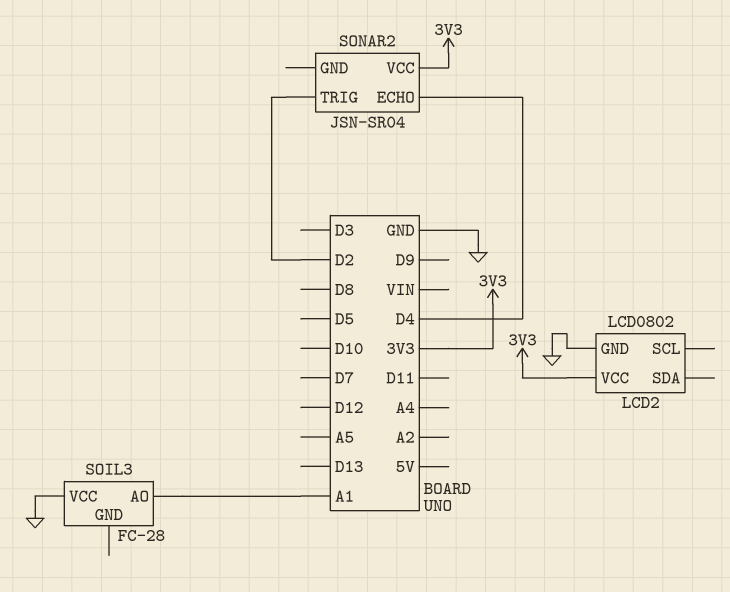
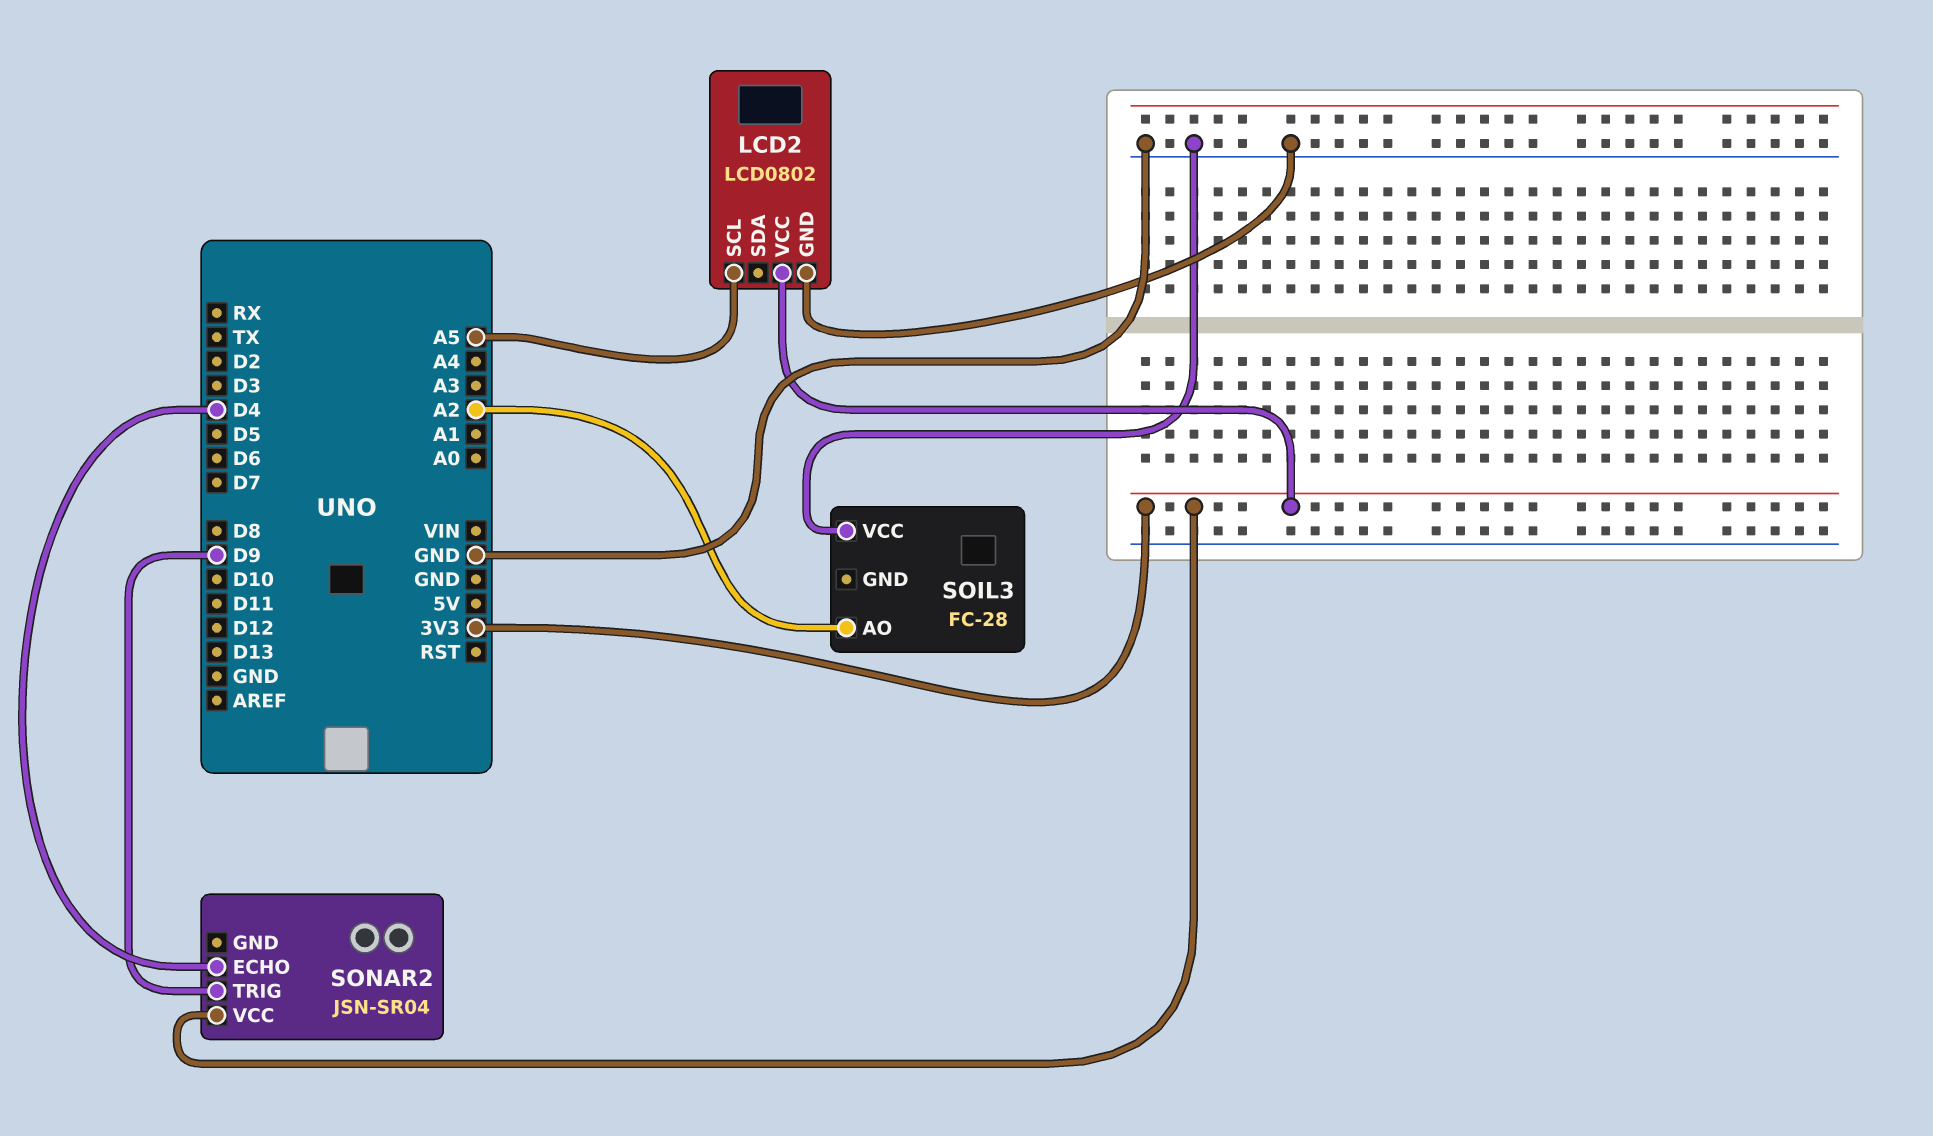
LCD2 pin SCL: none -> A5
SOIL3 pin AO: A1 -> A2
SONAR2 pin TRIG: D2 -> D9

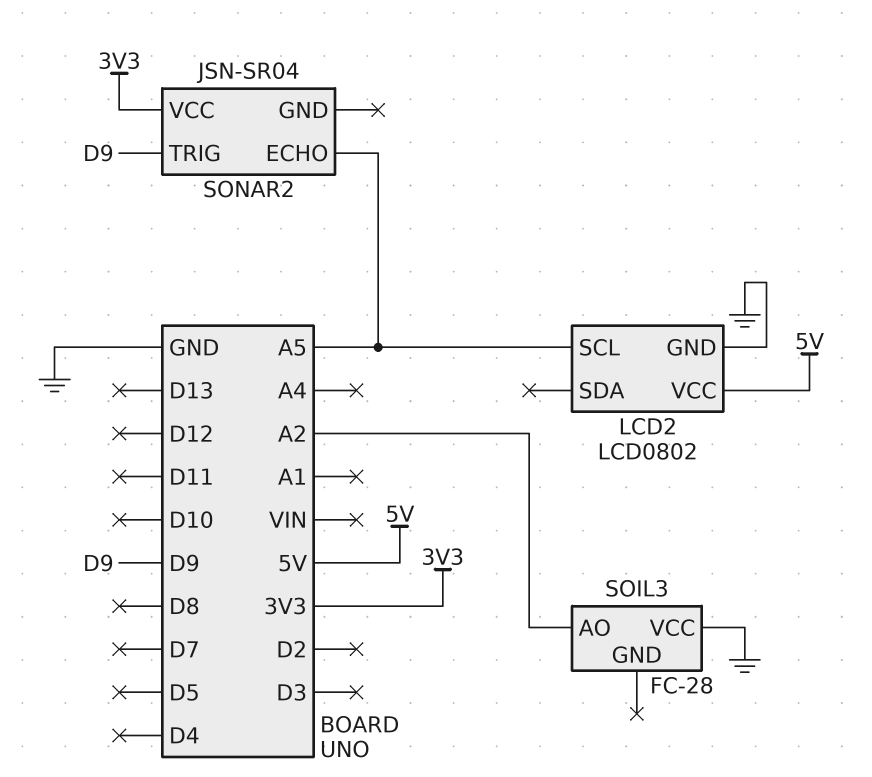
LCD2 pin VCC: 3V3 -> 5V
SONAR2 pin ECHO: D4 -> A5

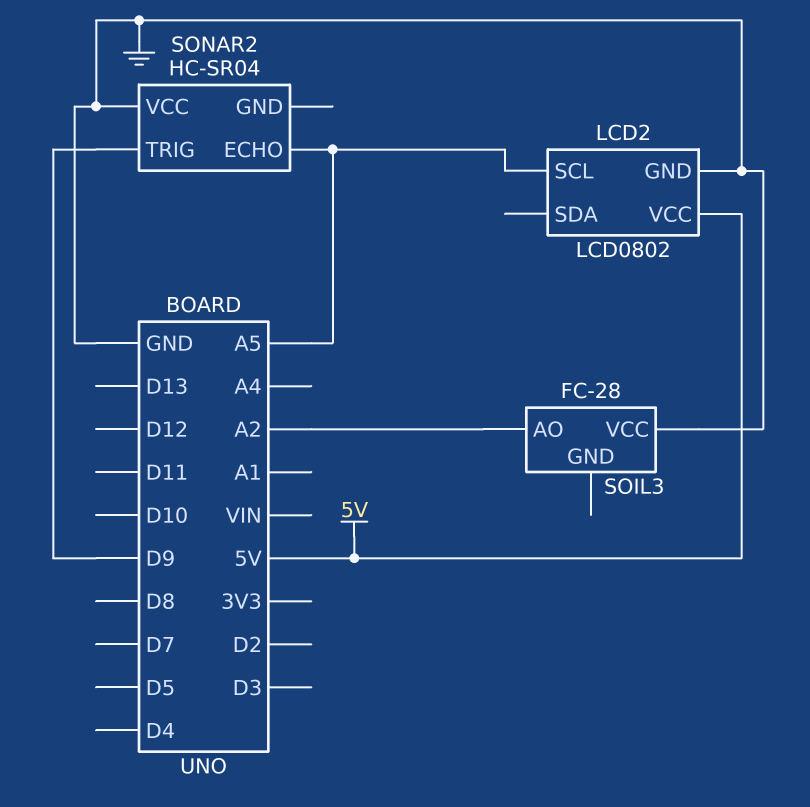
SONAR2: JSN-SR04 -> HC-SR04
SONAR2 pin VCC: 3V3 -> GND

